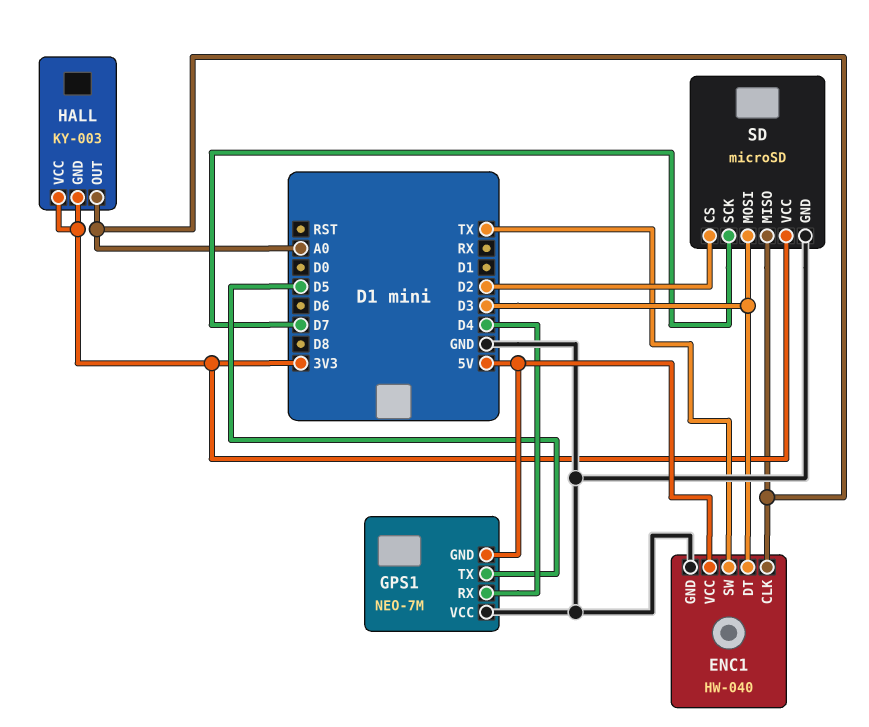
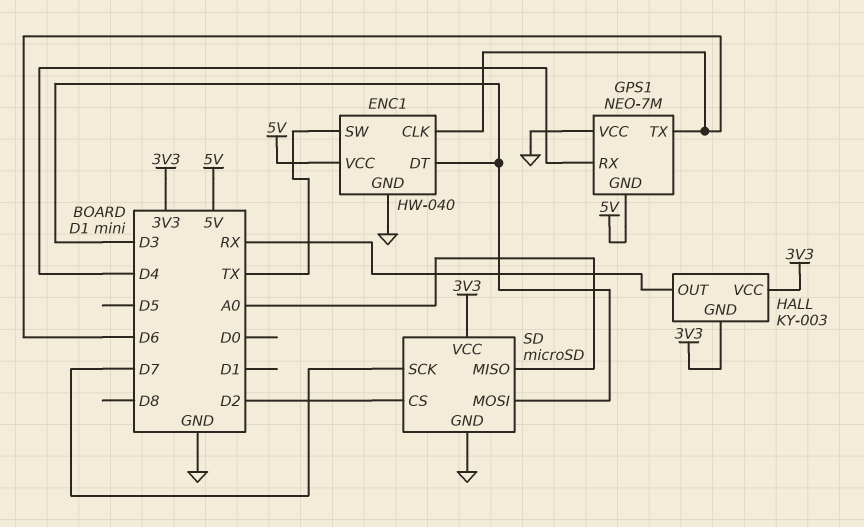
ENC1 pin CLK: A0 -> D6
GPS1 pin TX: D5 -> D6
HALL pin OUT: A0 -> RX

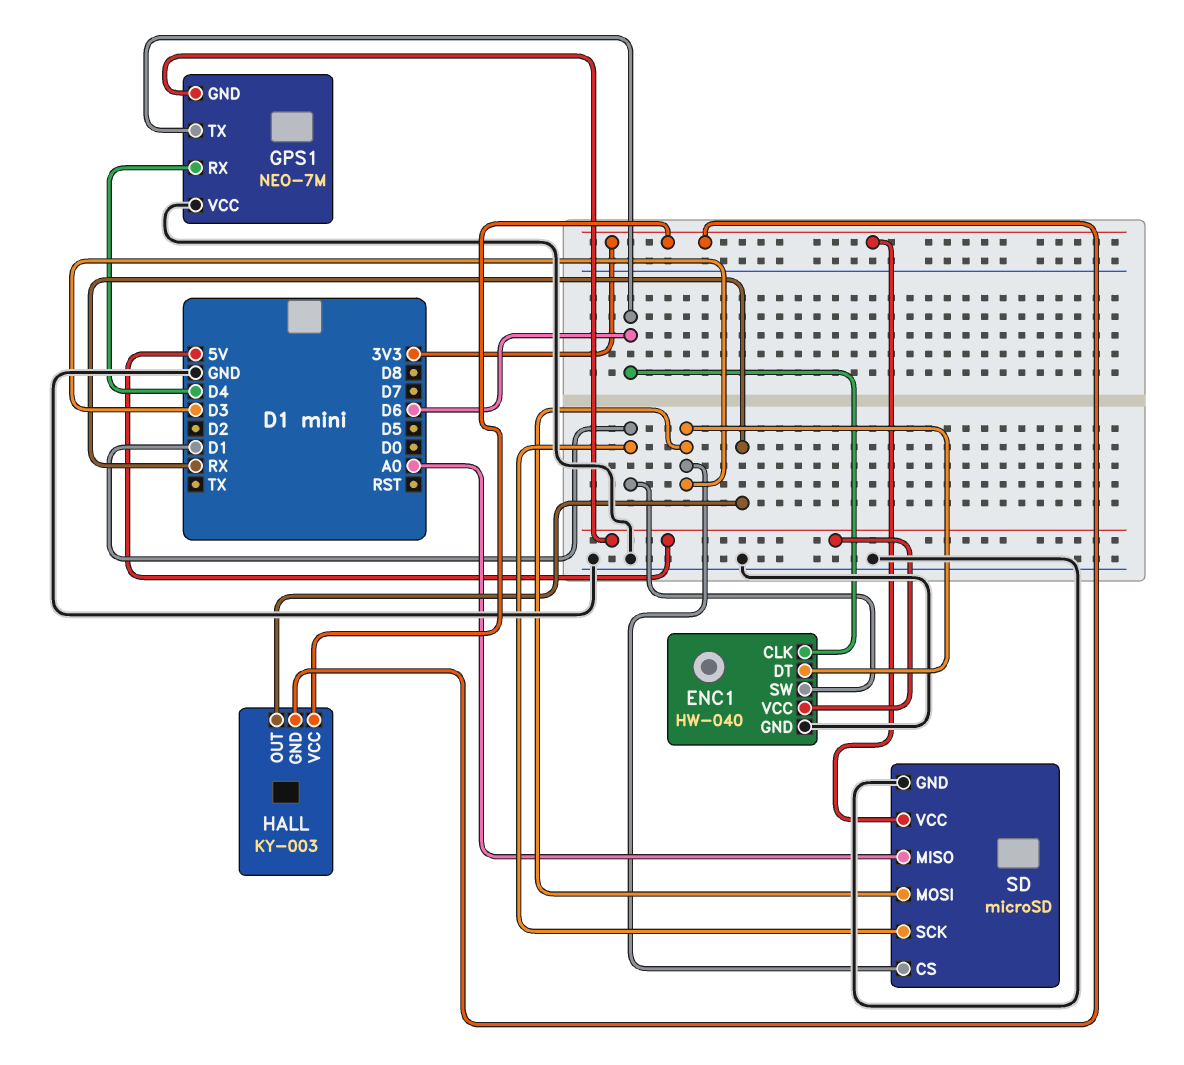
ENC1 pin SW: TX -> D1
SD pin CS: D2 -> D3
SD pin SCK: D7 -> D1

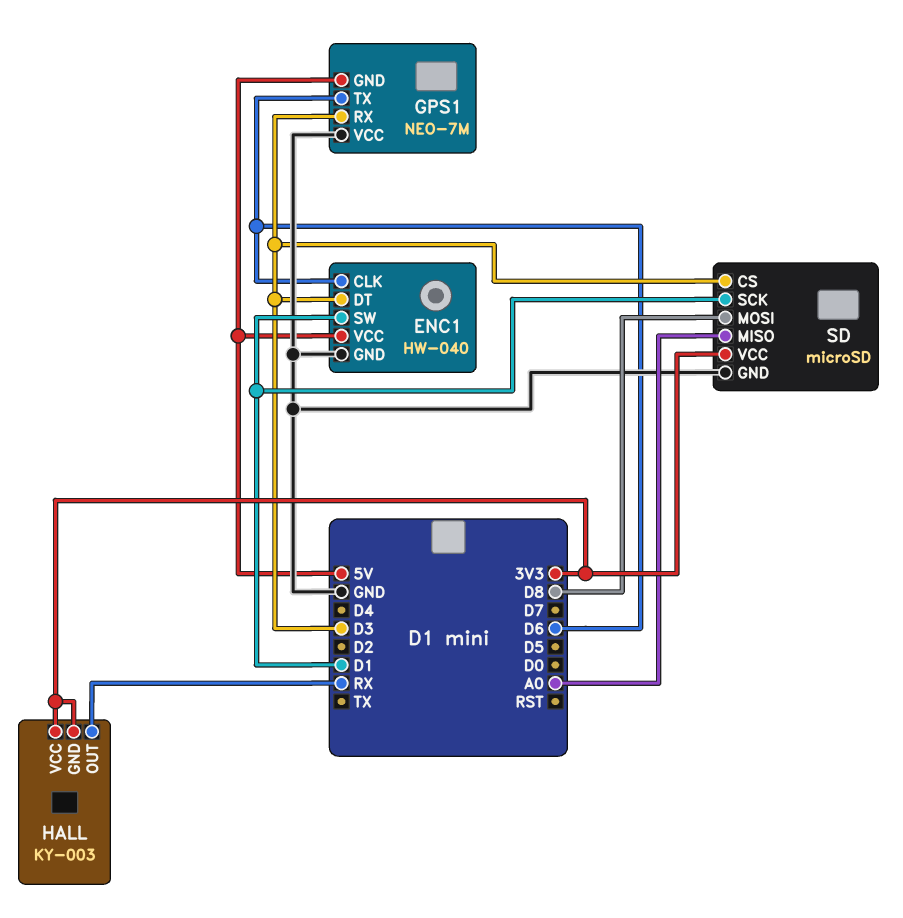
GPS1 pin RX: D4 -> D3
SD pin MOSI: D3 -> D8

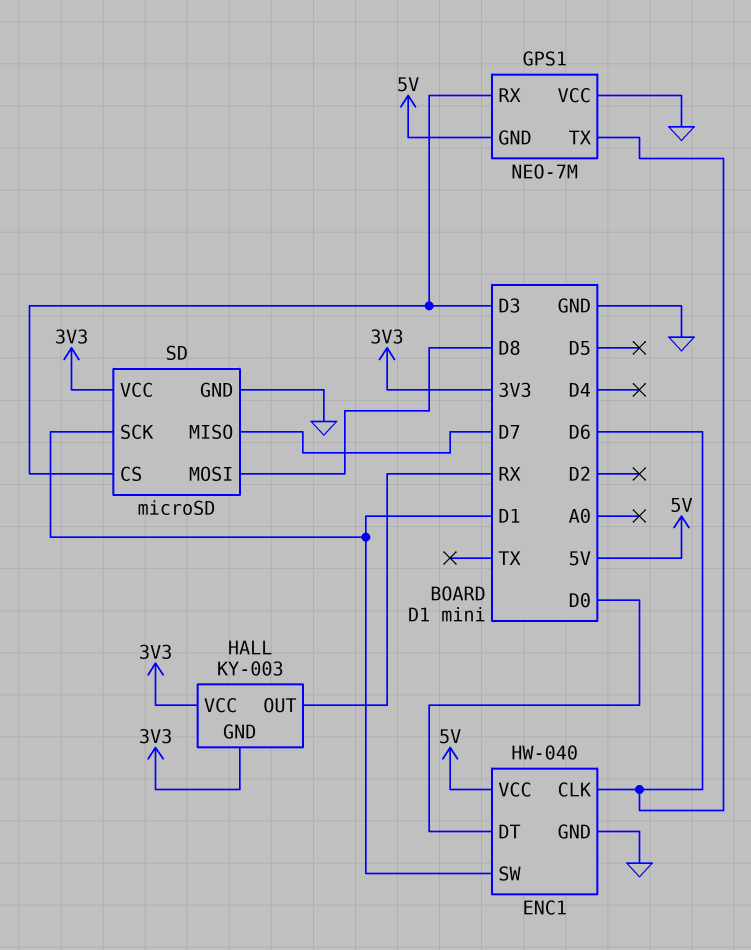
ENC1 pin DT: D3 -> D0
SD pin MISO: A0 -> D7

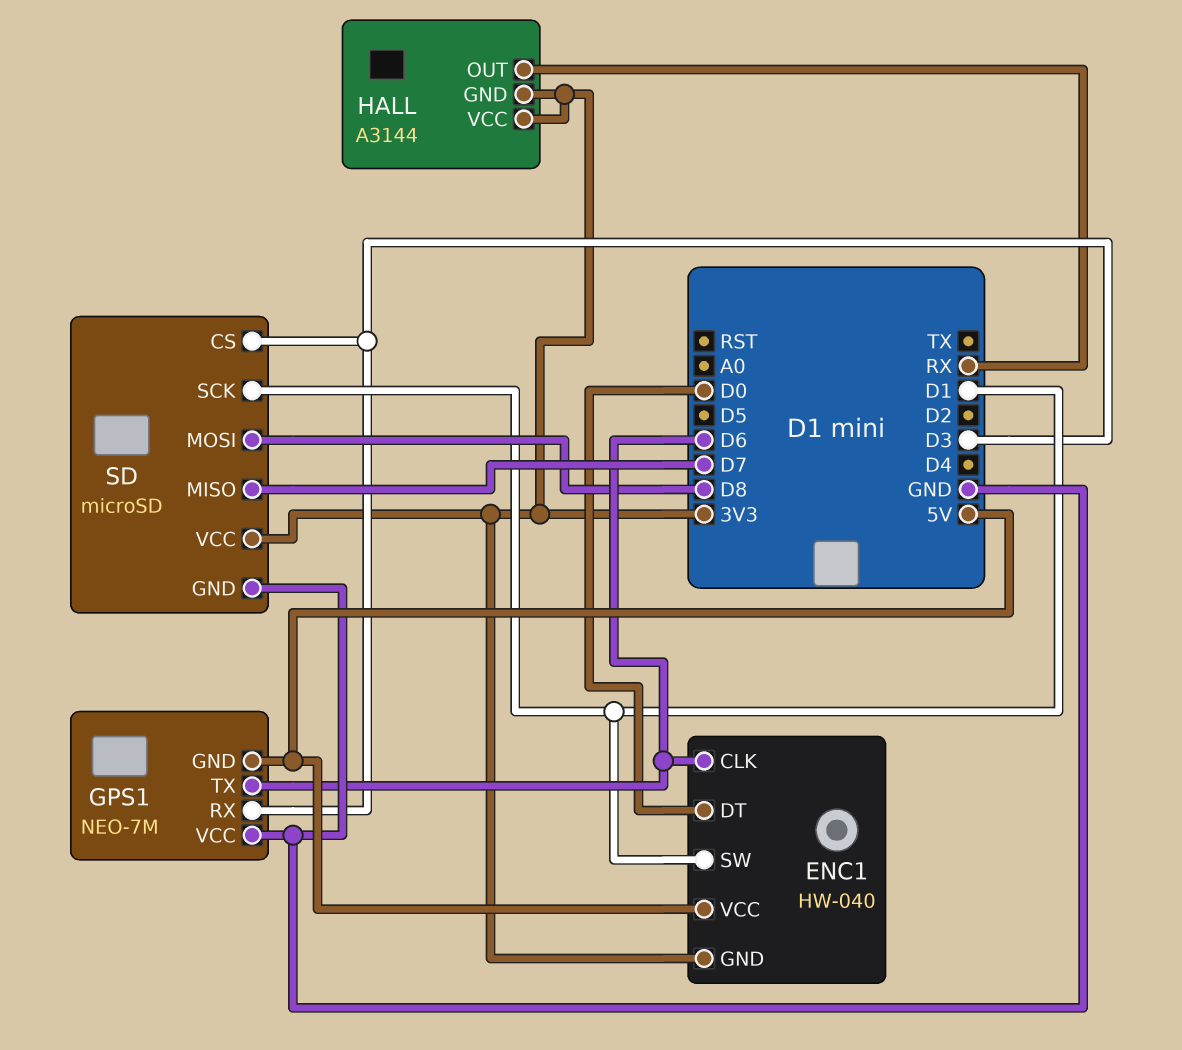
ENC1 pin GND: GND -> 3V3
HALL: KY-003 -> A3144

